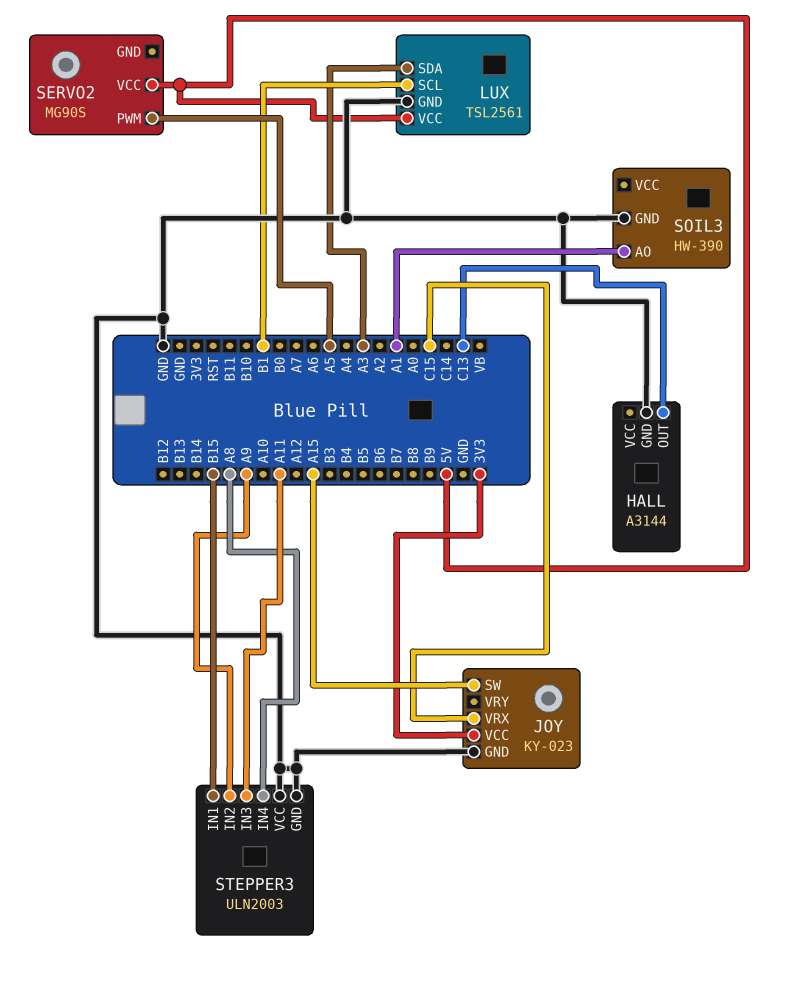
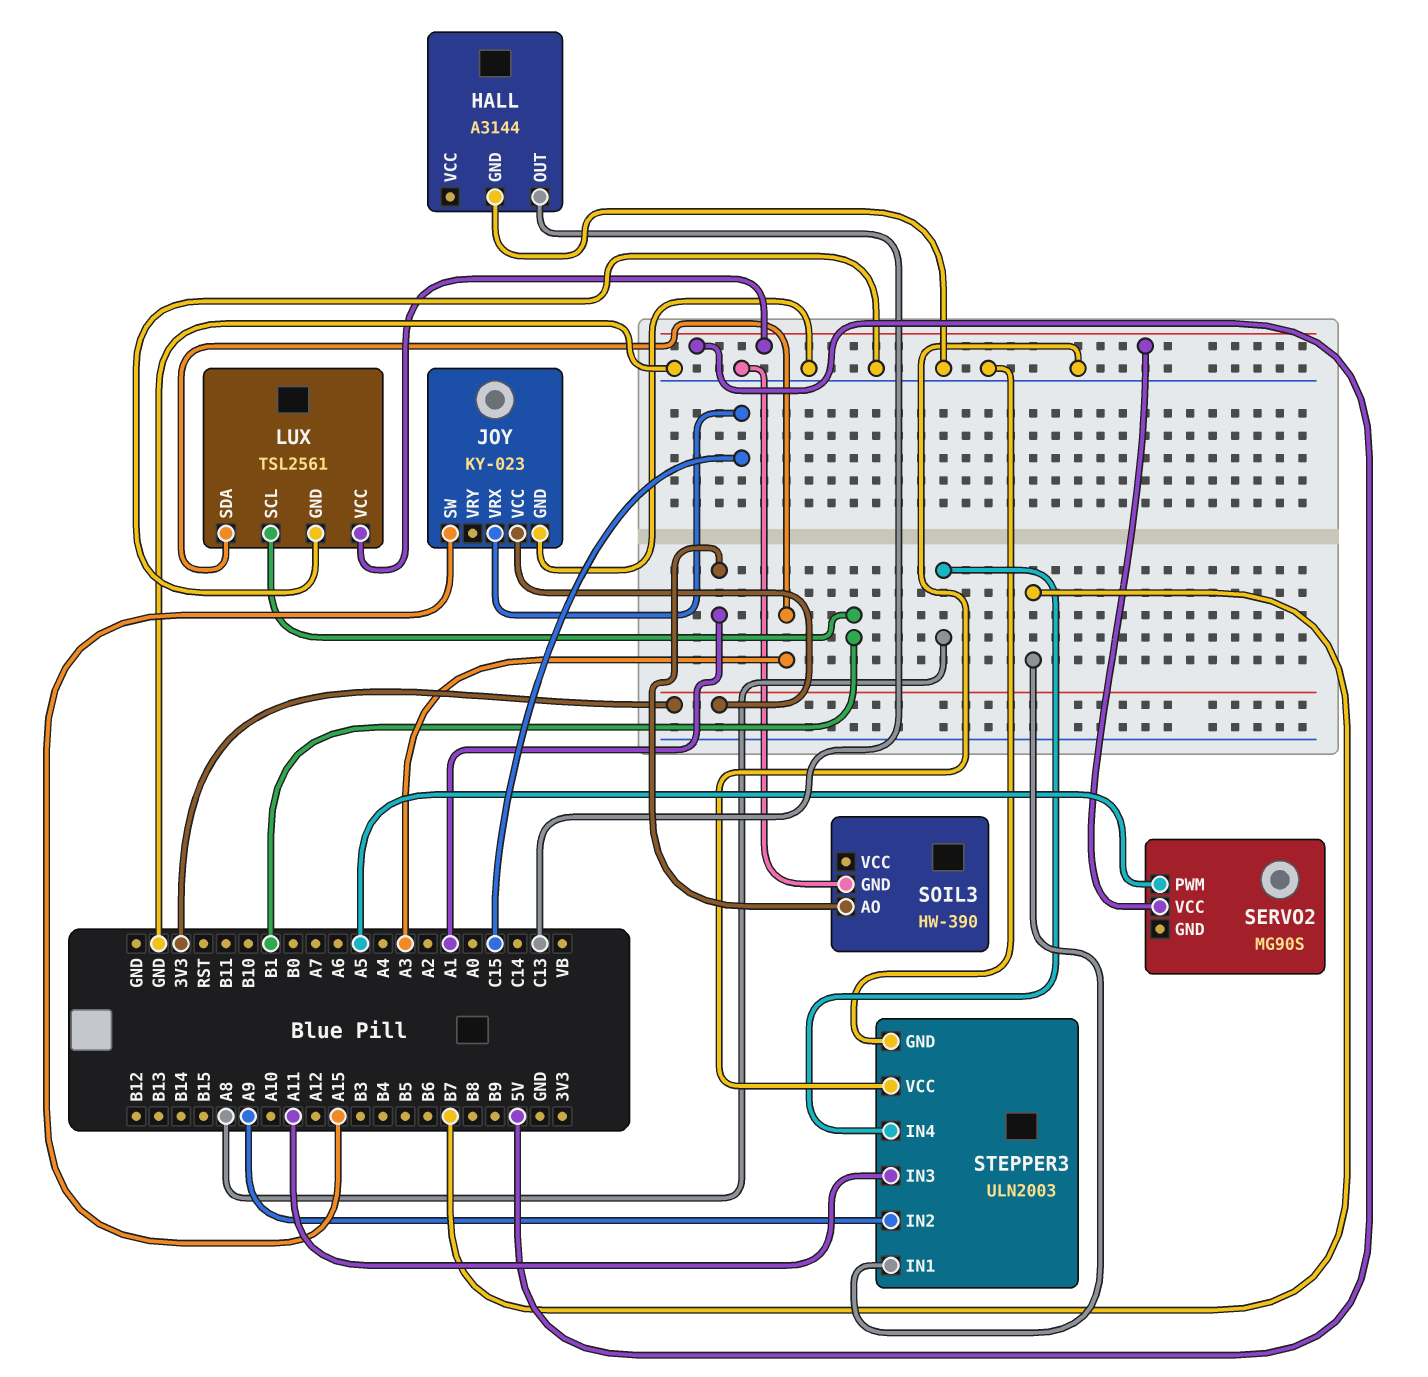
STEPPER3 pin IN1: B15 -> B7

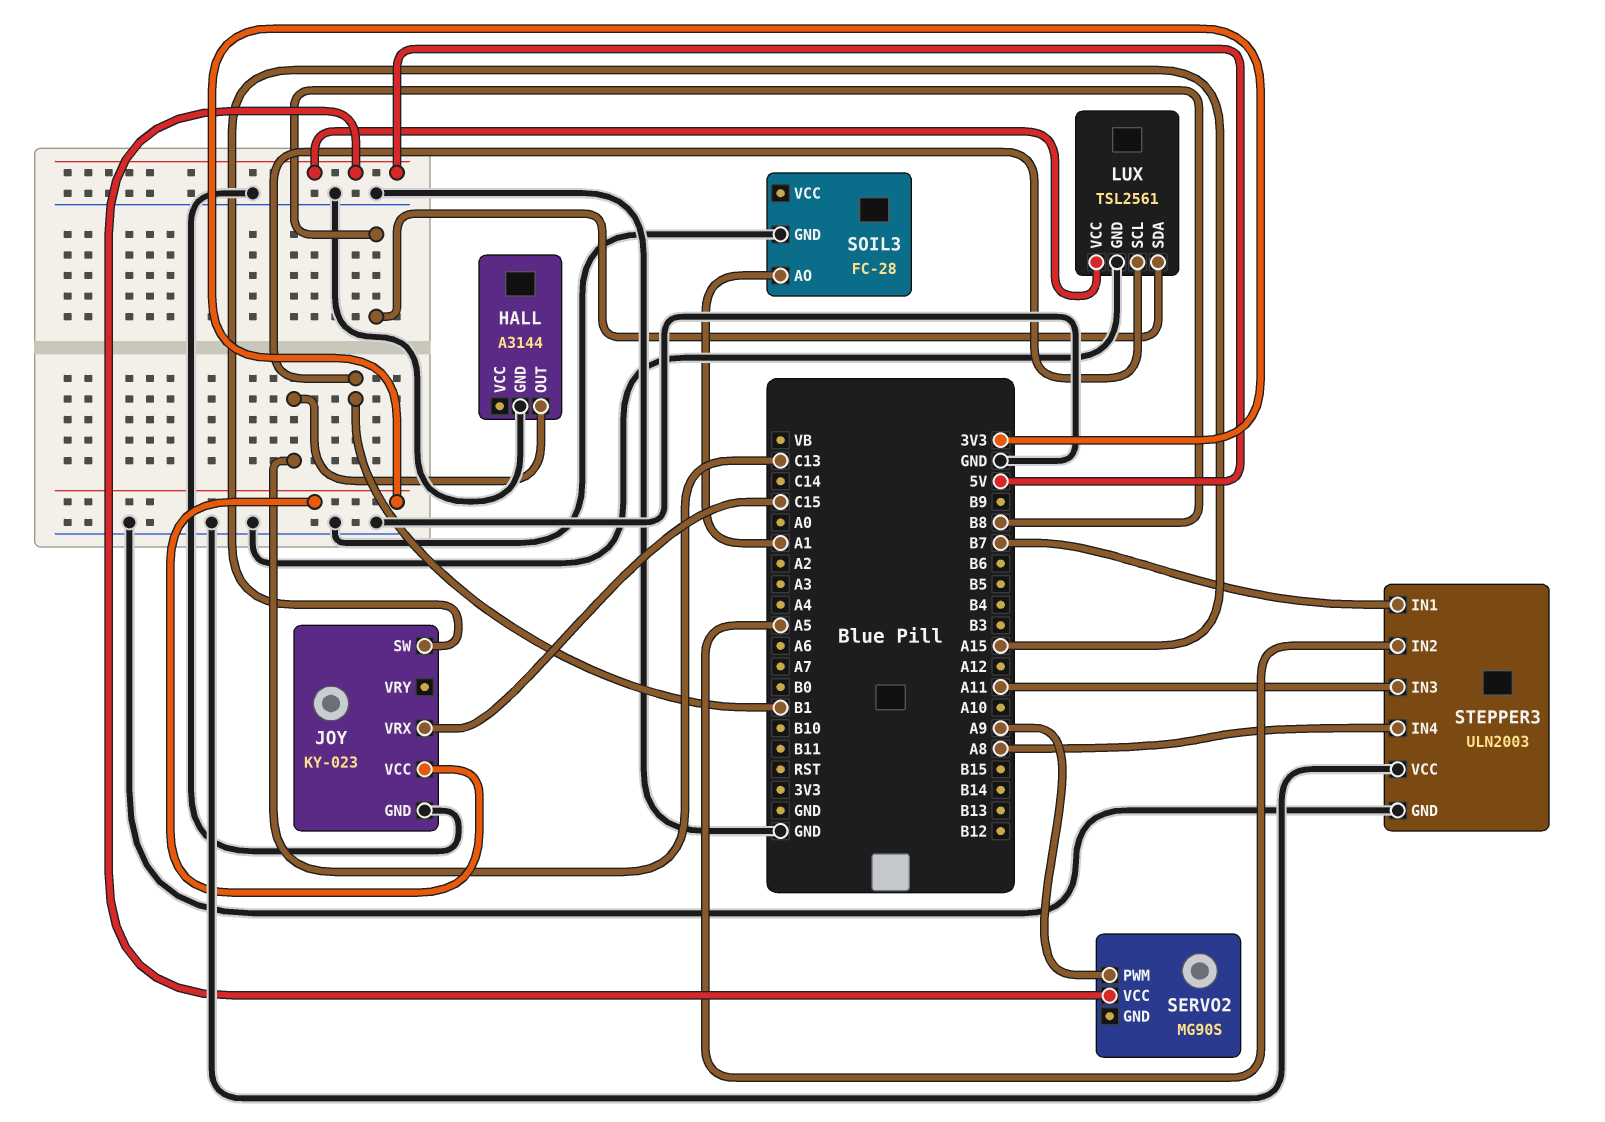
LUX pin SDA: A3 -> B8
SERVO2 pin PWM: A5 -> A9
SOIL3: HW-390 -> FC-28
STEPPER3 pin IN2: A9 -> A5

